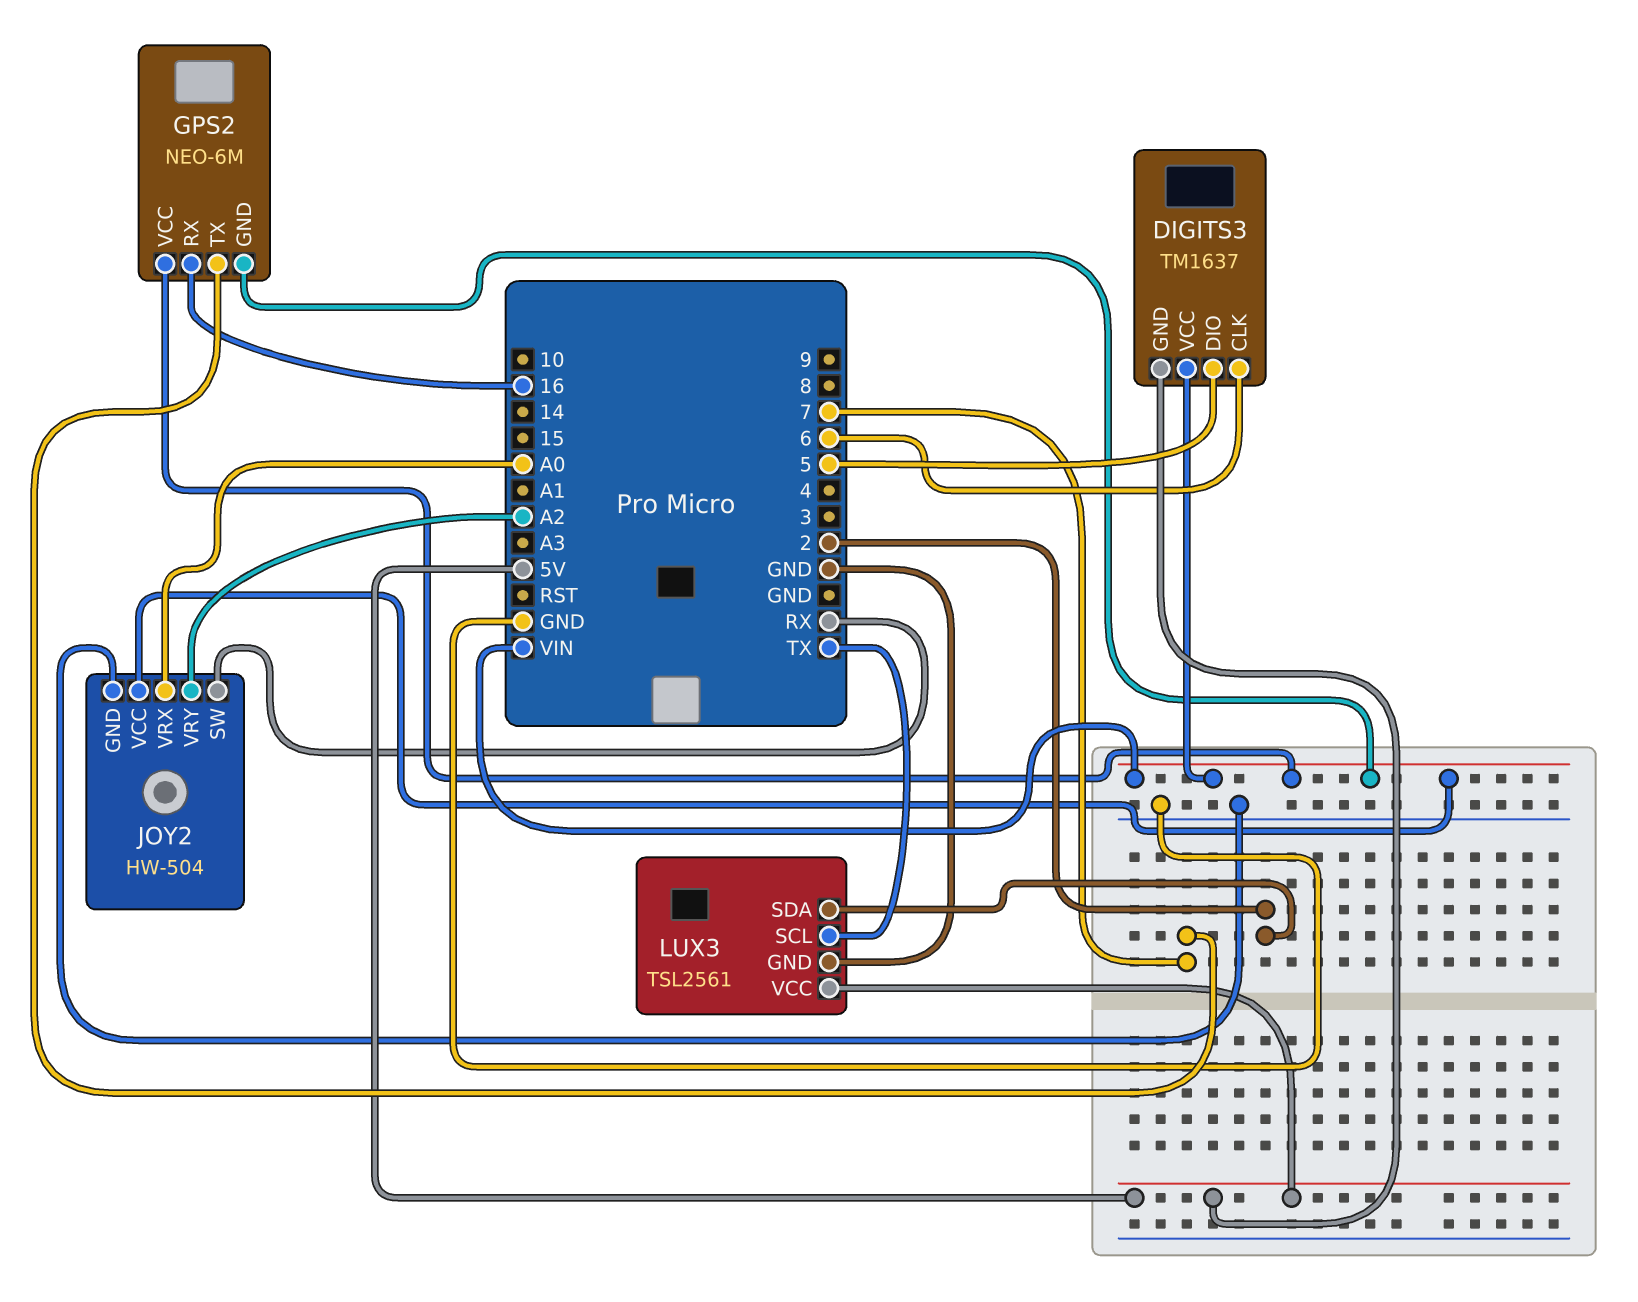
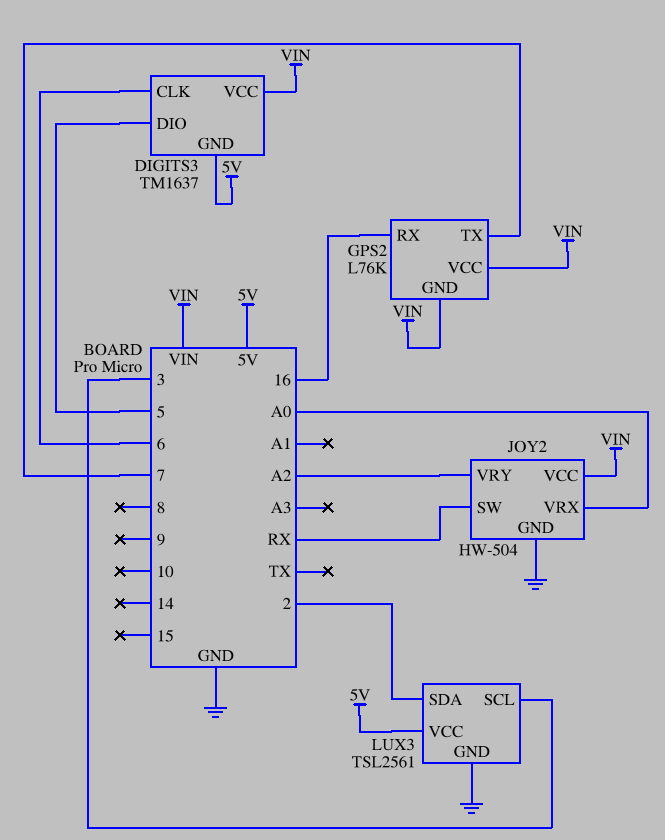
GPS2: NEO-6M -> L76K
LUX3 pin SCL: TX -> 3

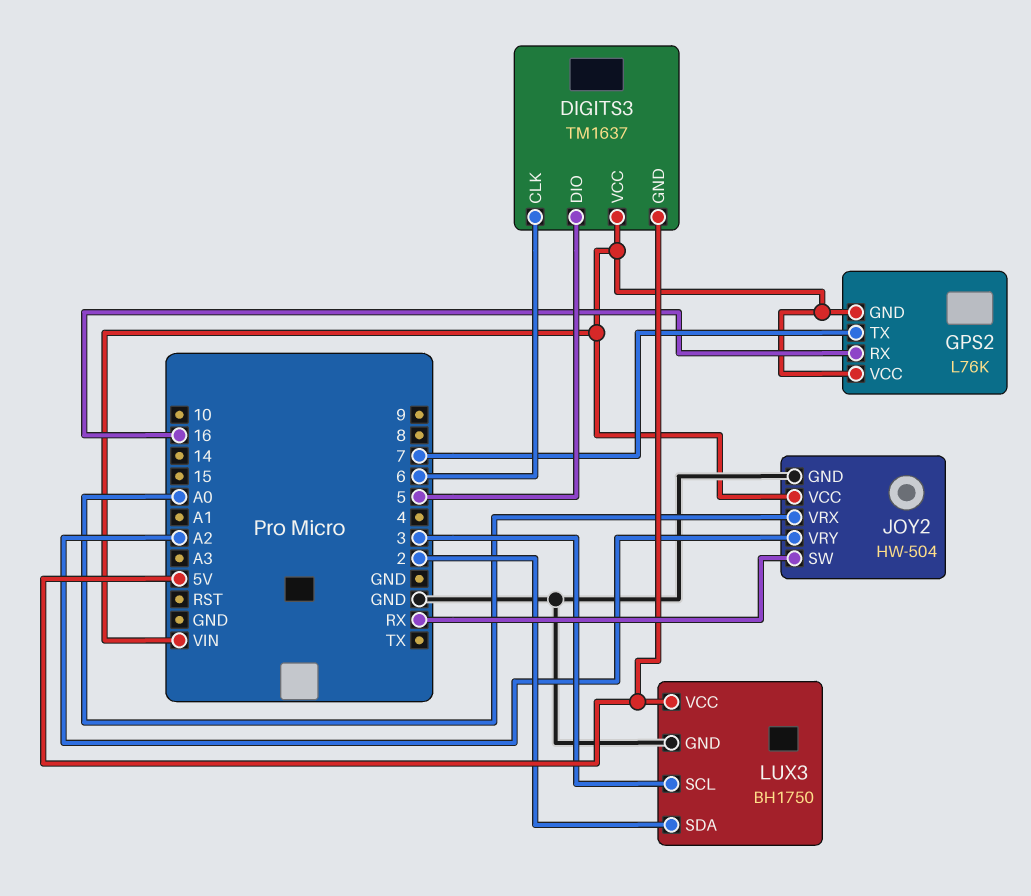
LUX3: TSL2561 -> BH1750

